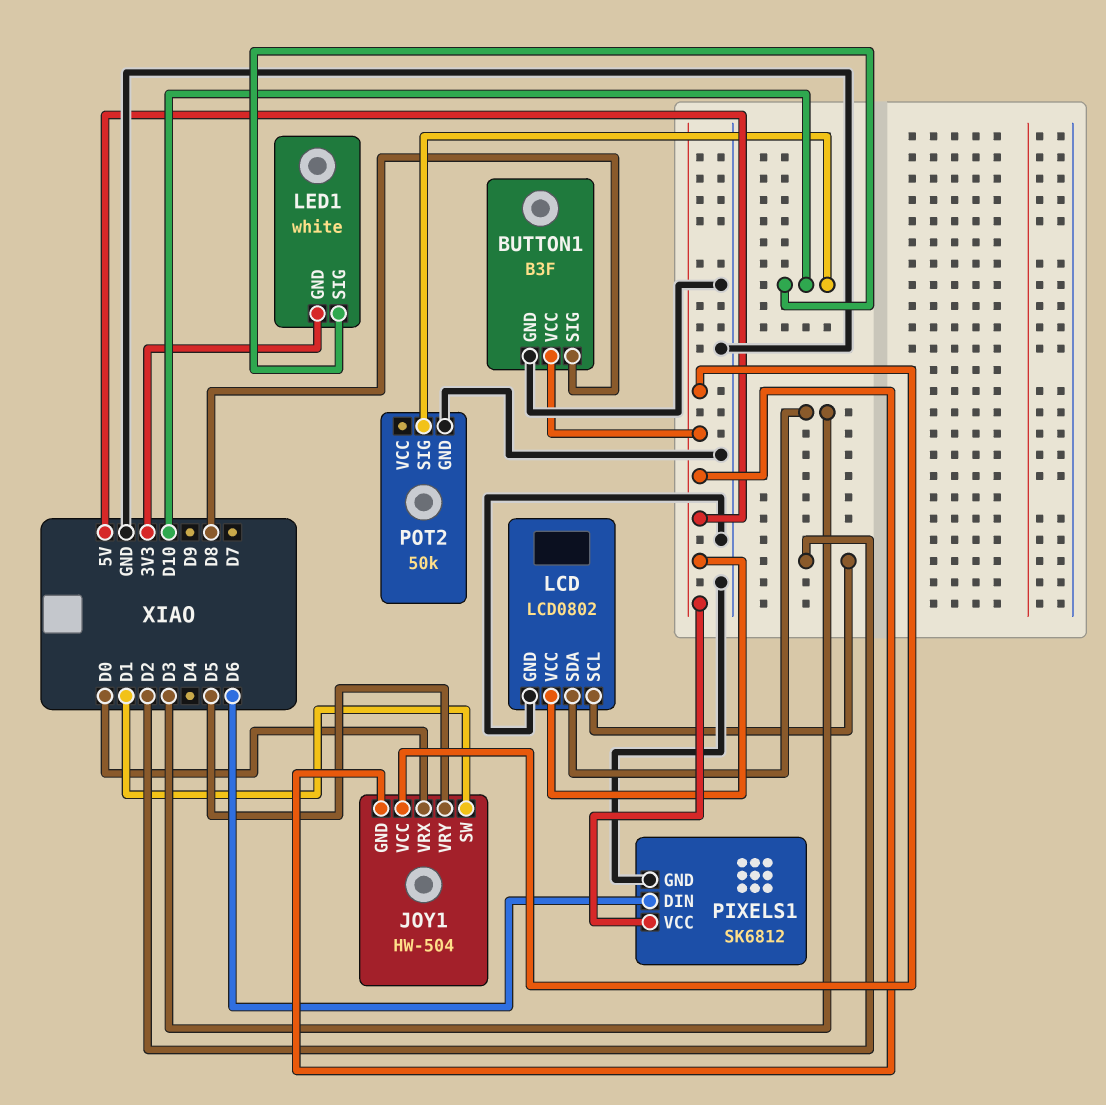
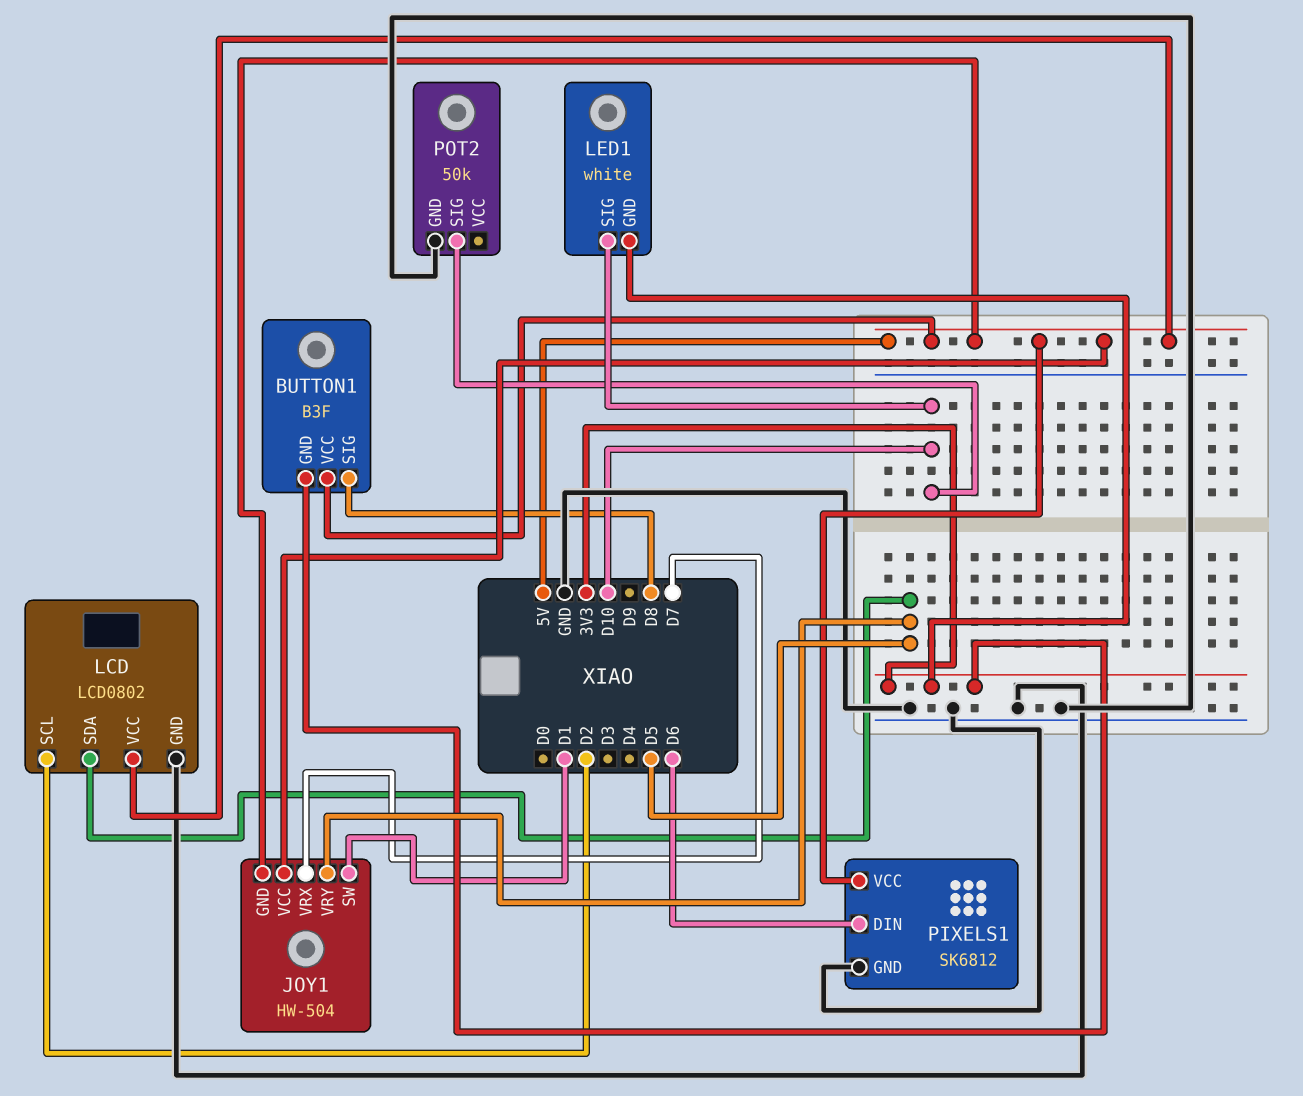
BUTTON1 pin GND: GND -> 3V3
JOY1 pin VRX: D0 -> D7
LCD pin SDA: D3 -> D5

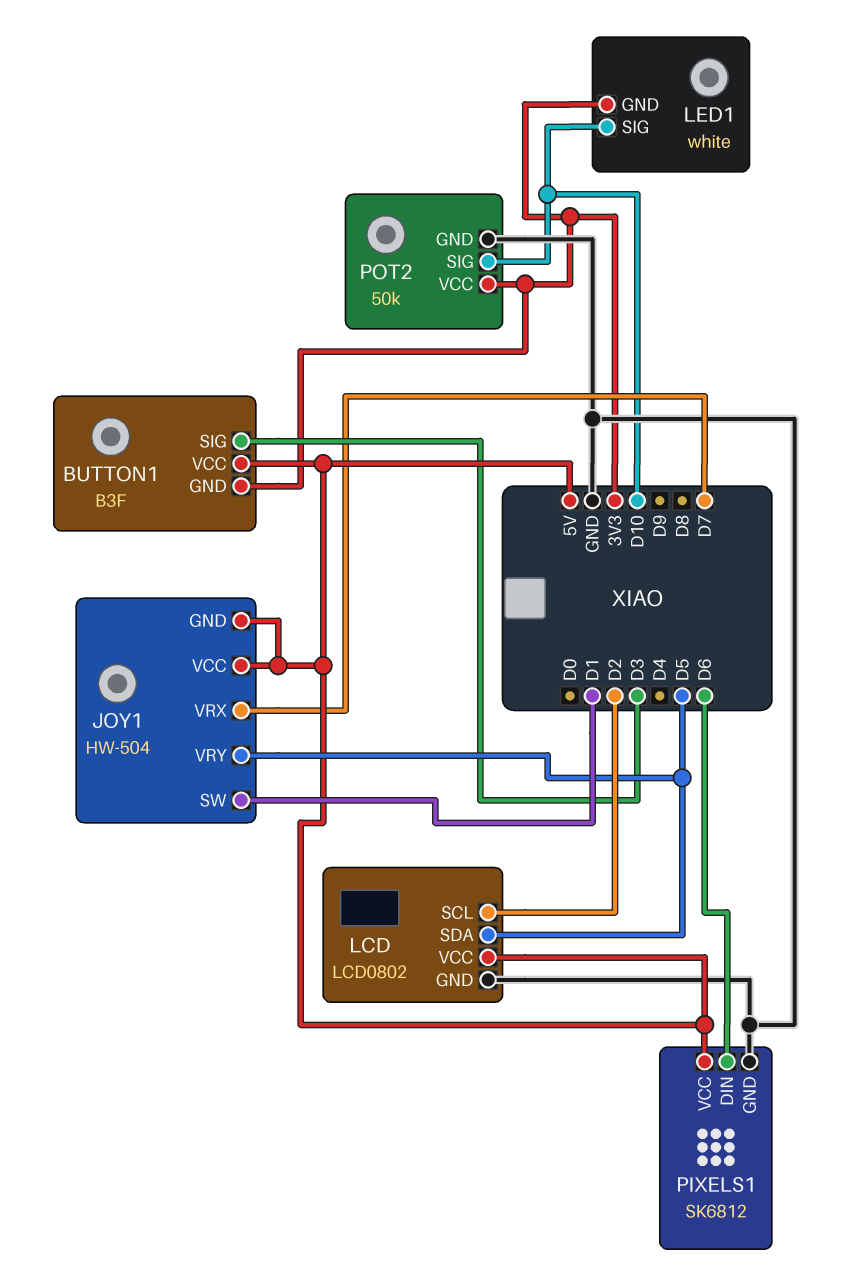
BUTTON1 pin SIG: D8 -> D3
POT2 pin VCC: none -> 3V3

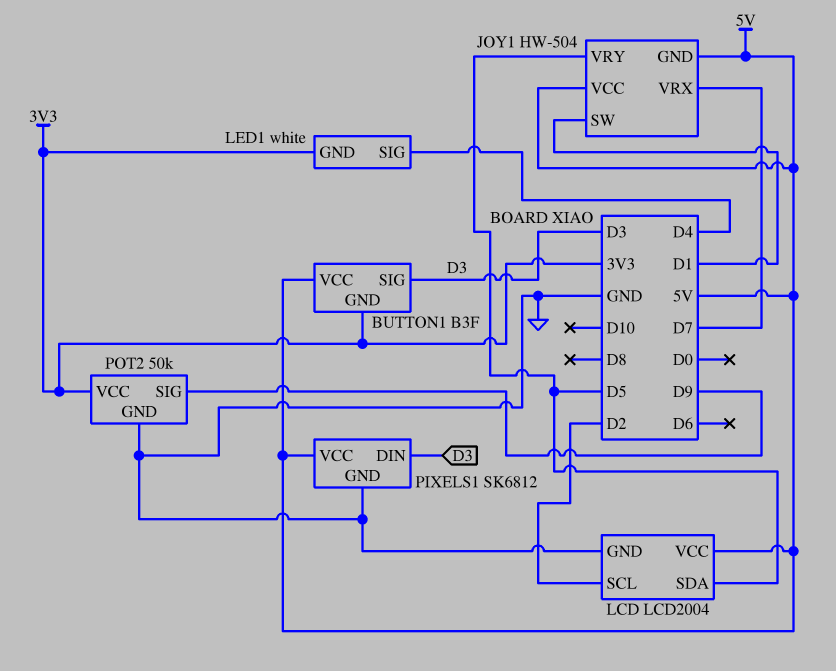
LCD: LCD0802 -> LCD2004
LED1 pin SIG: D10 -> D4
PIXELS1 pin DIN: D6 -> D3
POT2 pin SIG: D10 -> D9

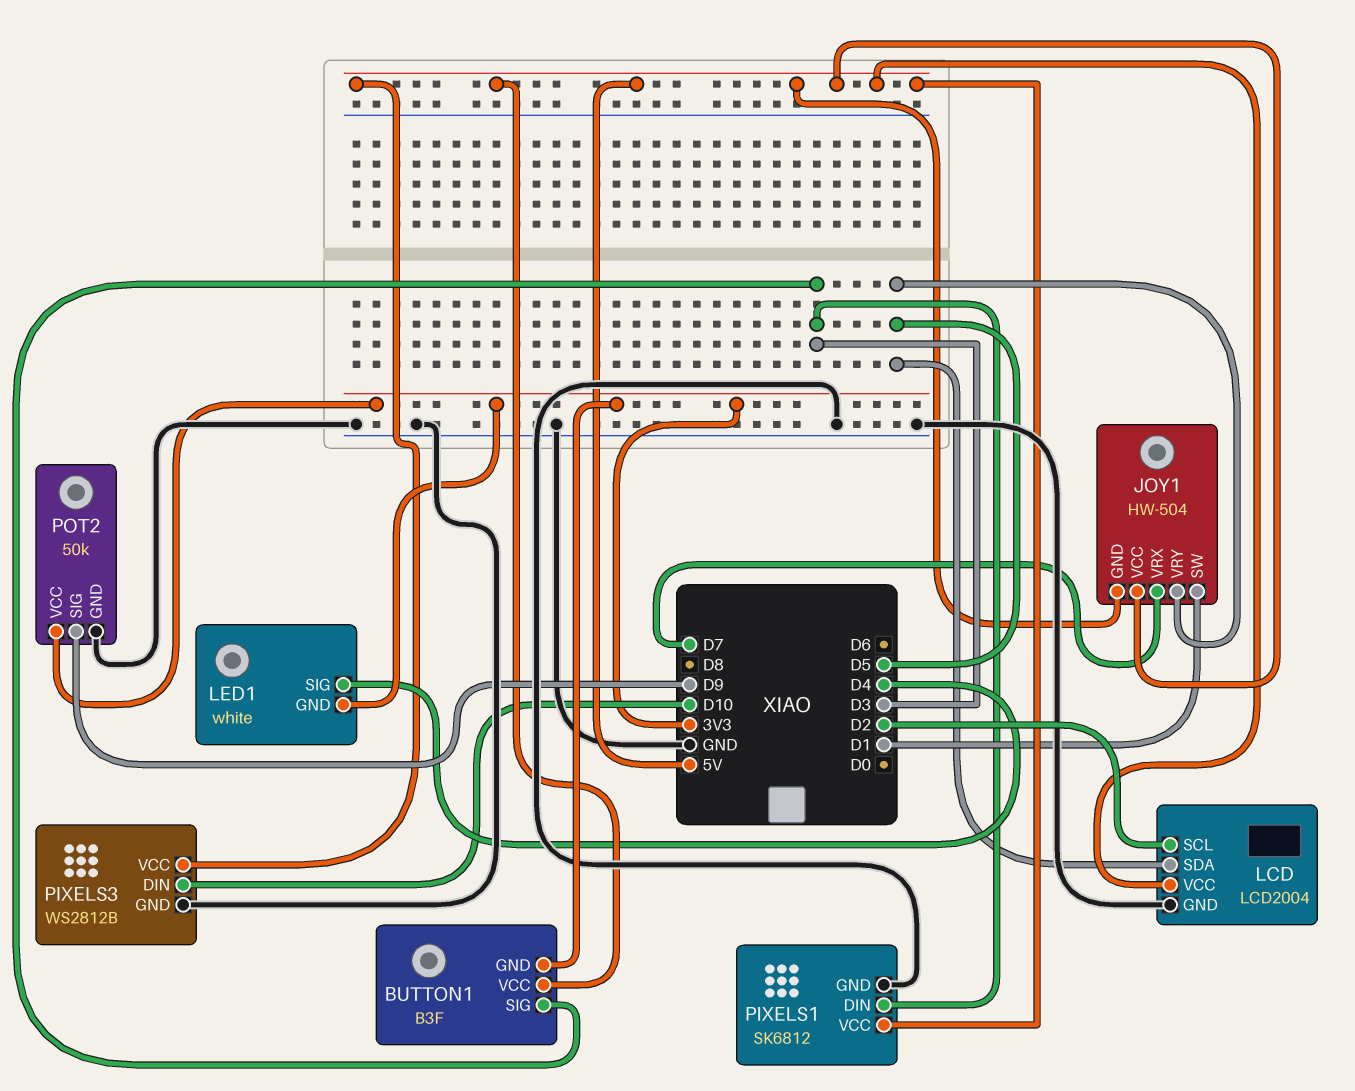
PIXELS3: none -> WS2812B
PIXELS3 pin DIN: none -> D10
PIXELS3 pin GND: none -> GND
PIXELS3 pin VCC: none -> 5V

